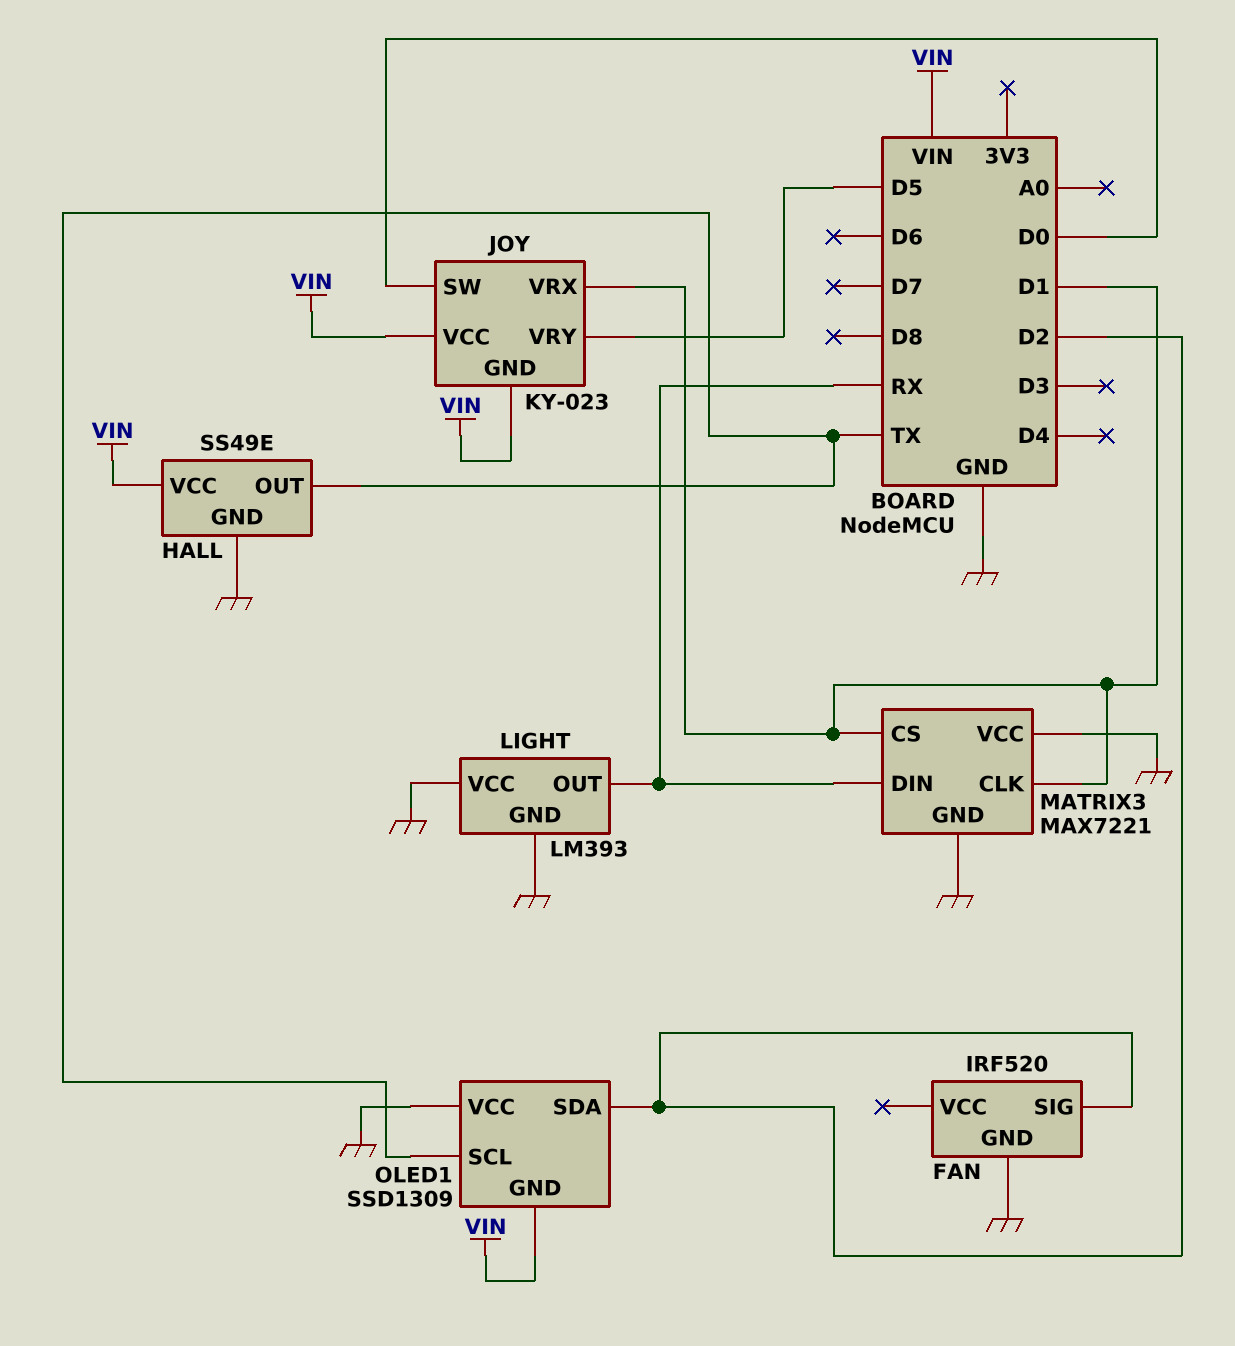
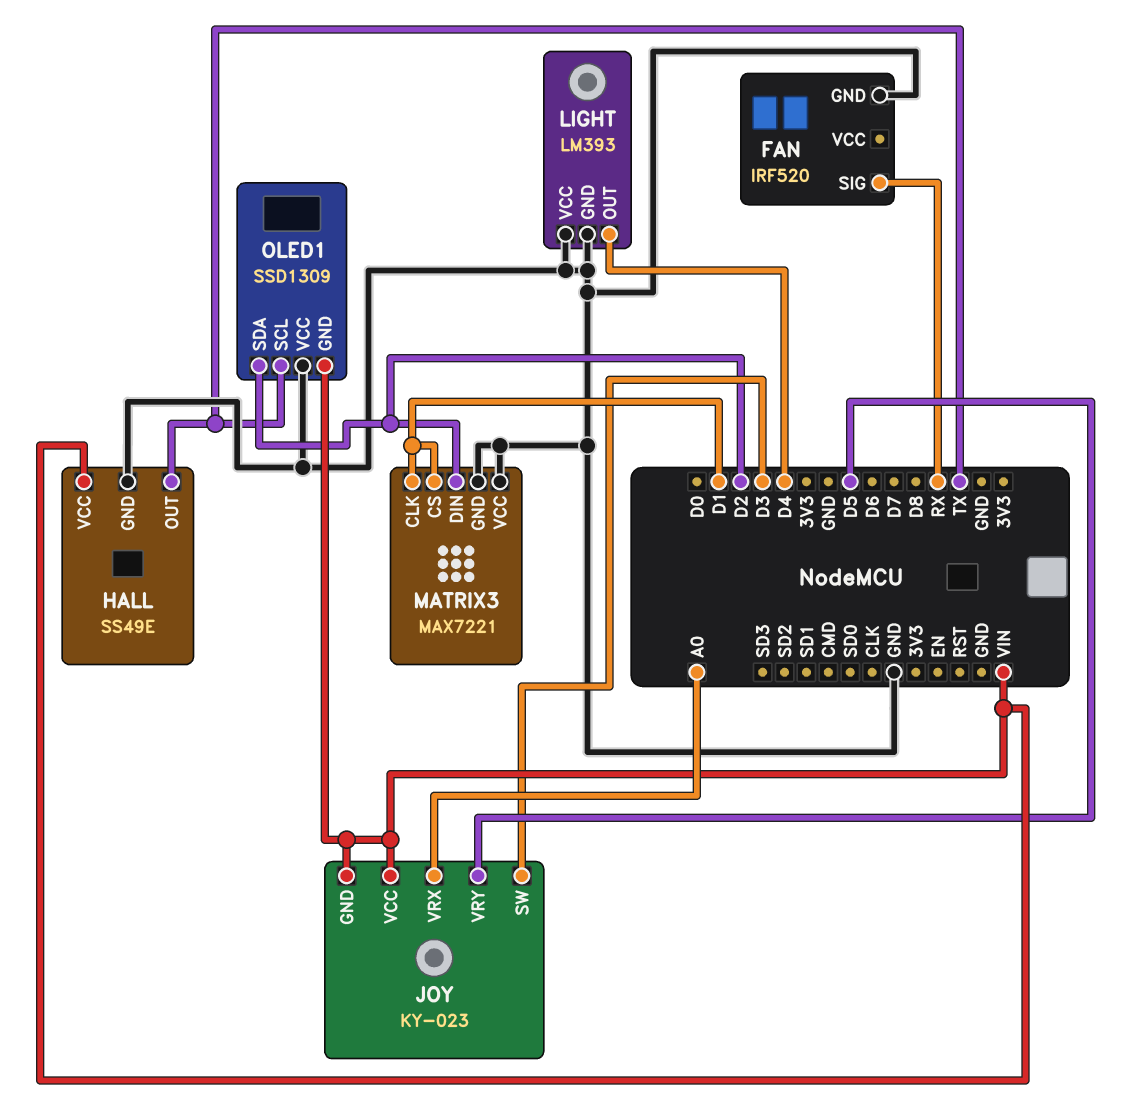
FAN pin SIG: D2 -> RX
JOY pin SW: D0 -> D3
JOY pin VRX: D1 -> A0
LIGHT pin OUT: RX -> D4
MATRIX3 pin DIN: RX -> D2

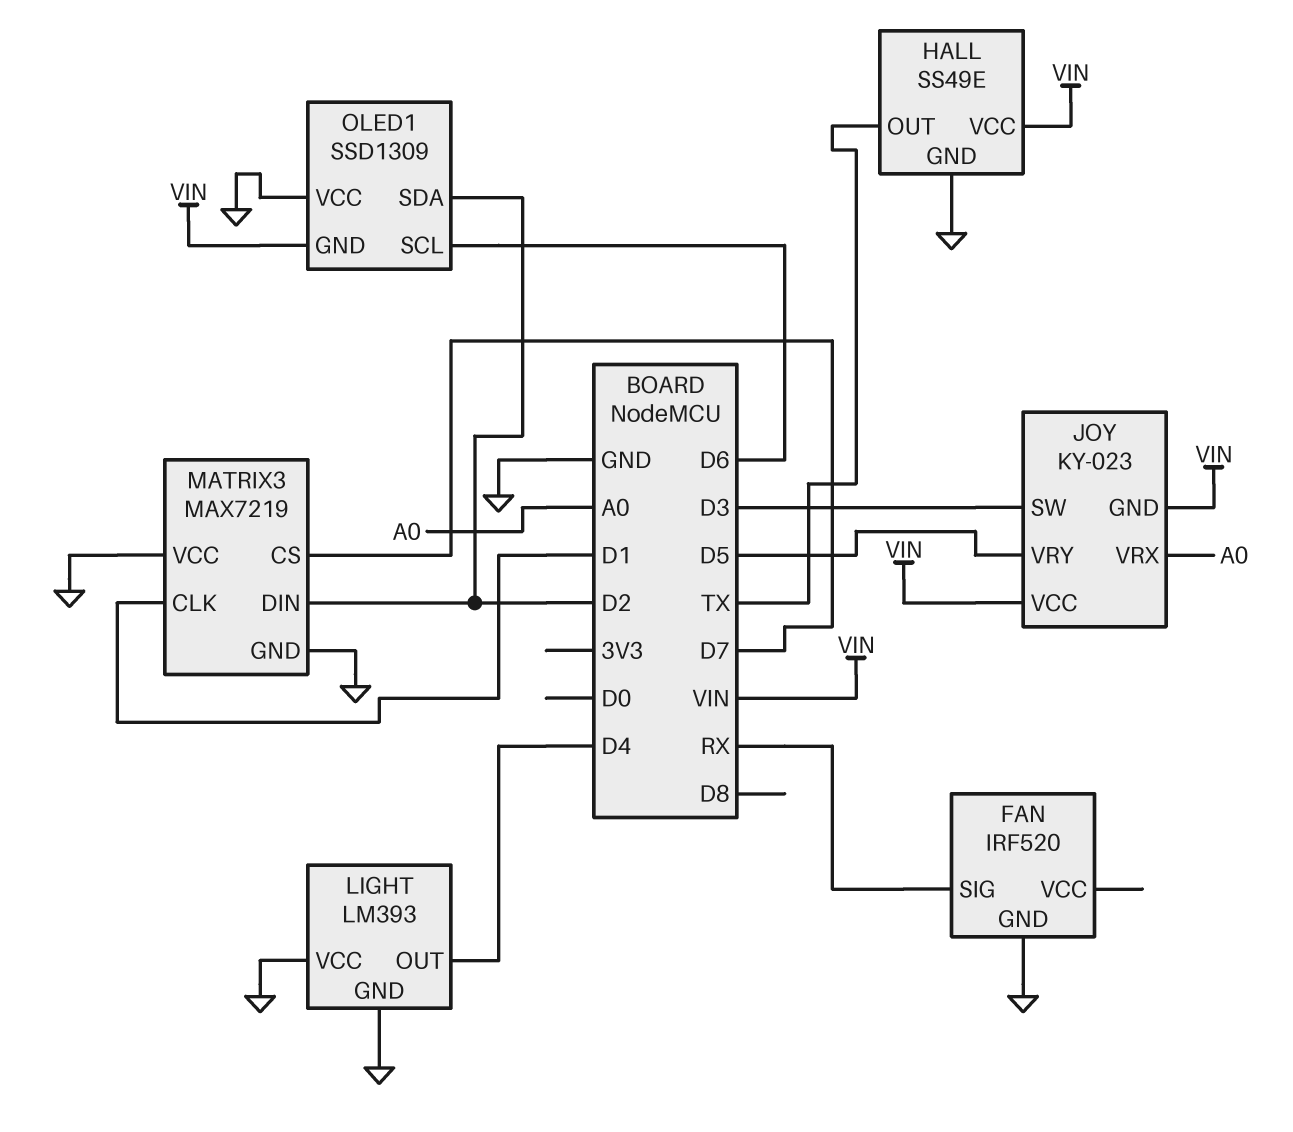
MATRIX3: MAX7221 -> MAX7219
MATRIX3 pin CS: D1 -> D7
OLED1 pin SCL: TX -> D6

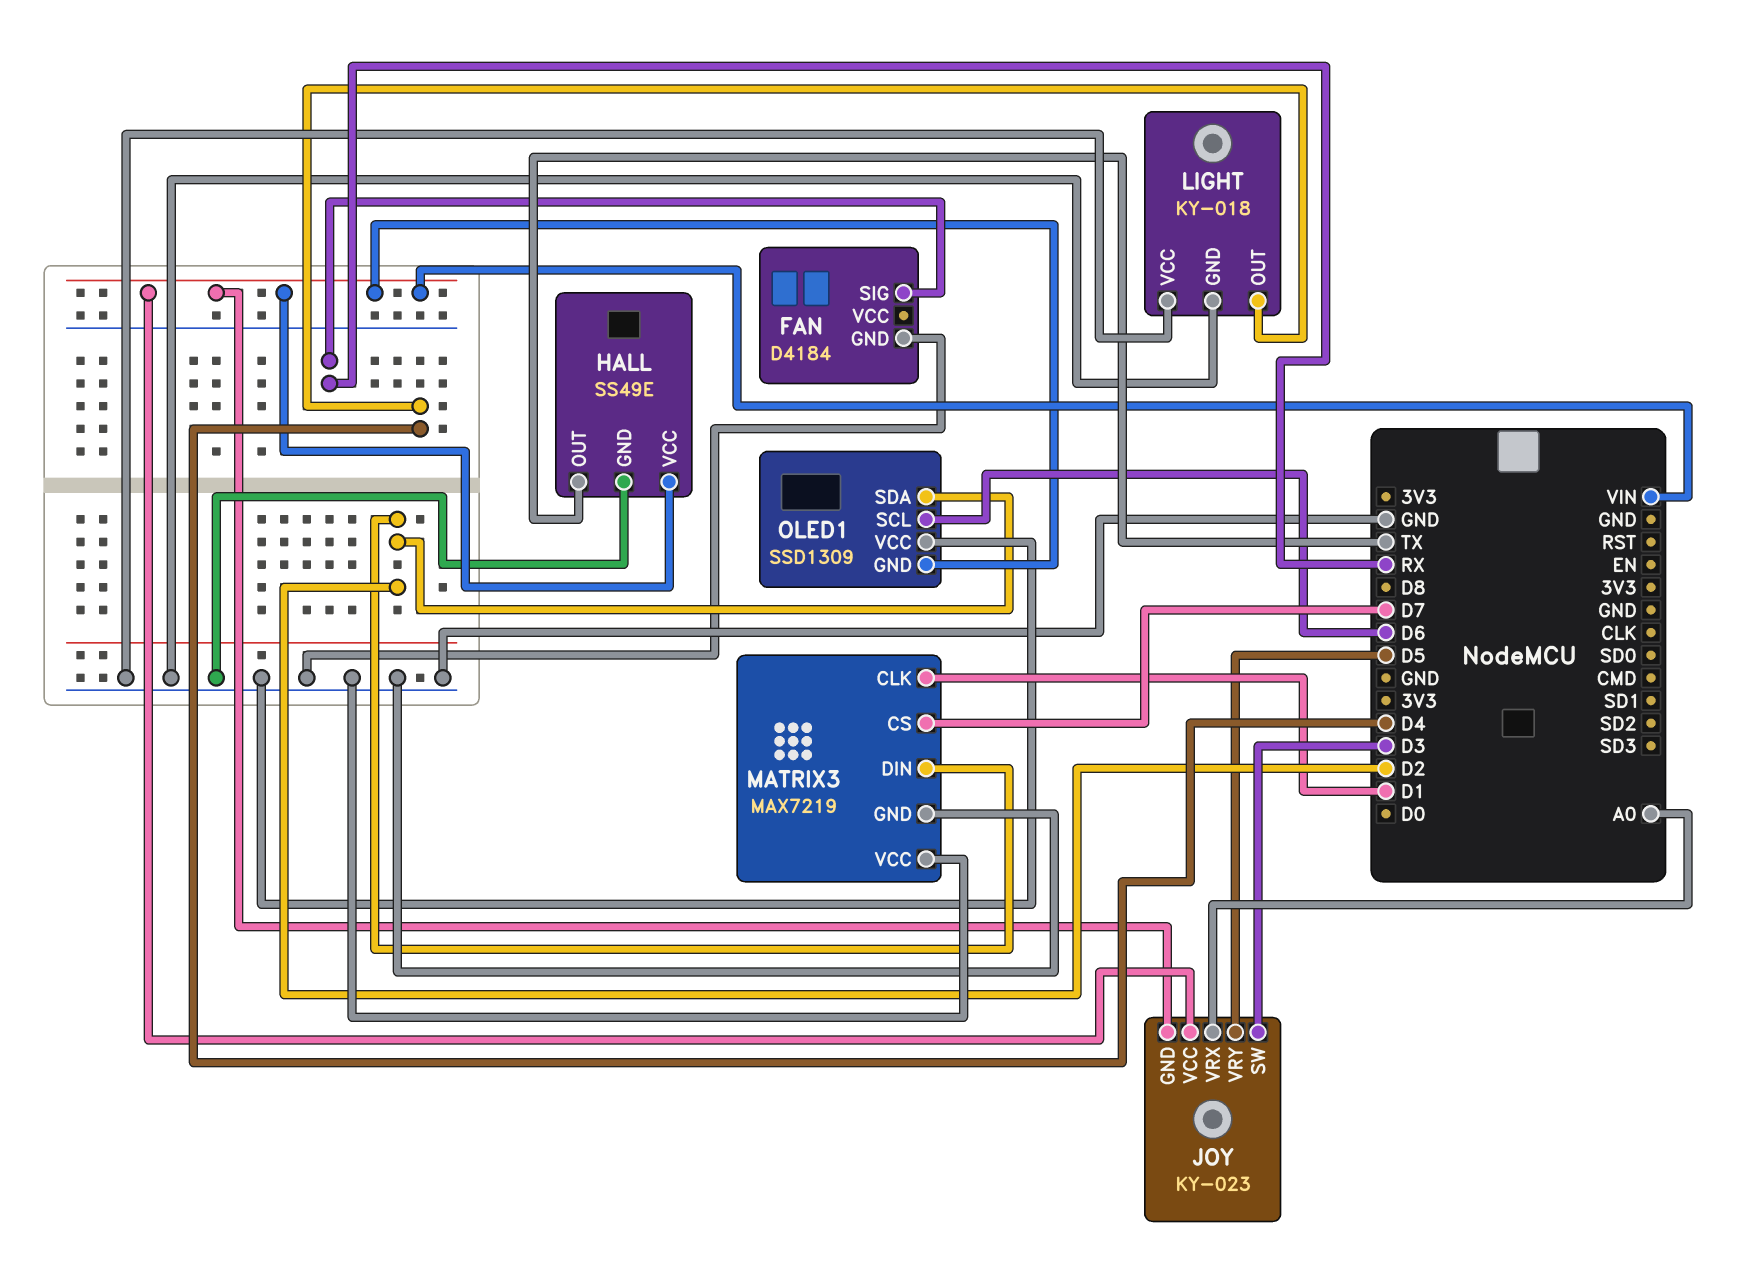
FAN: IRF520 -> D4184
LIGHT: LM393 -> KY-018

